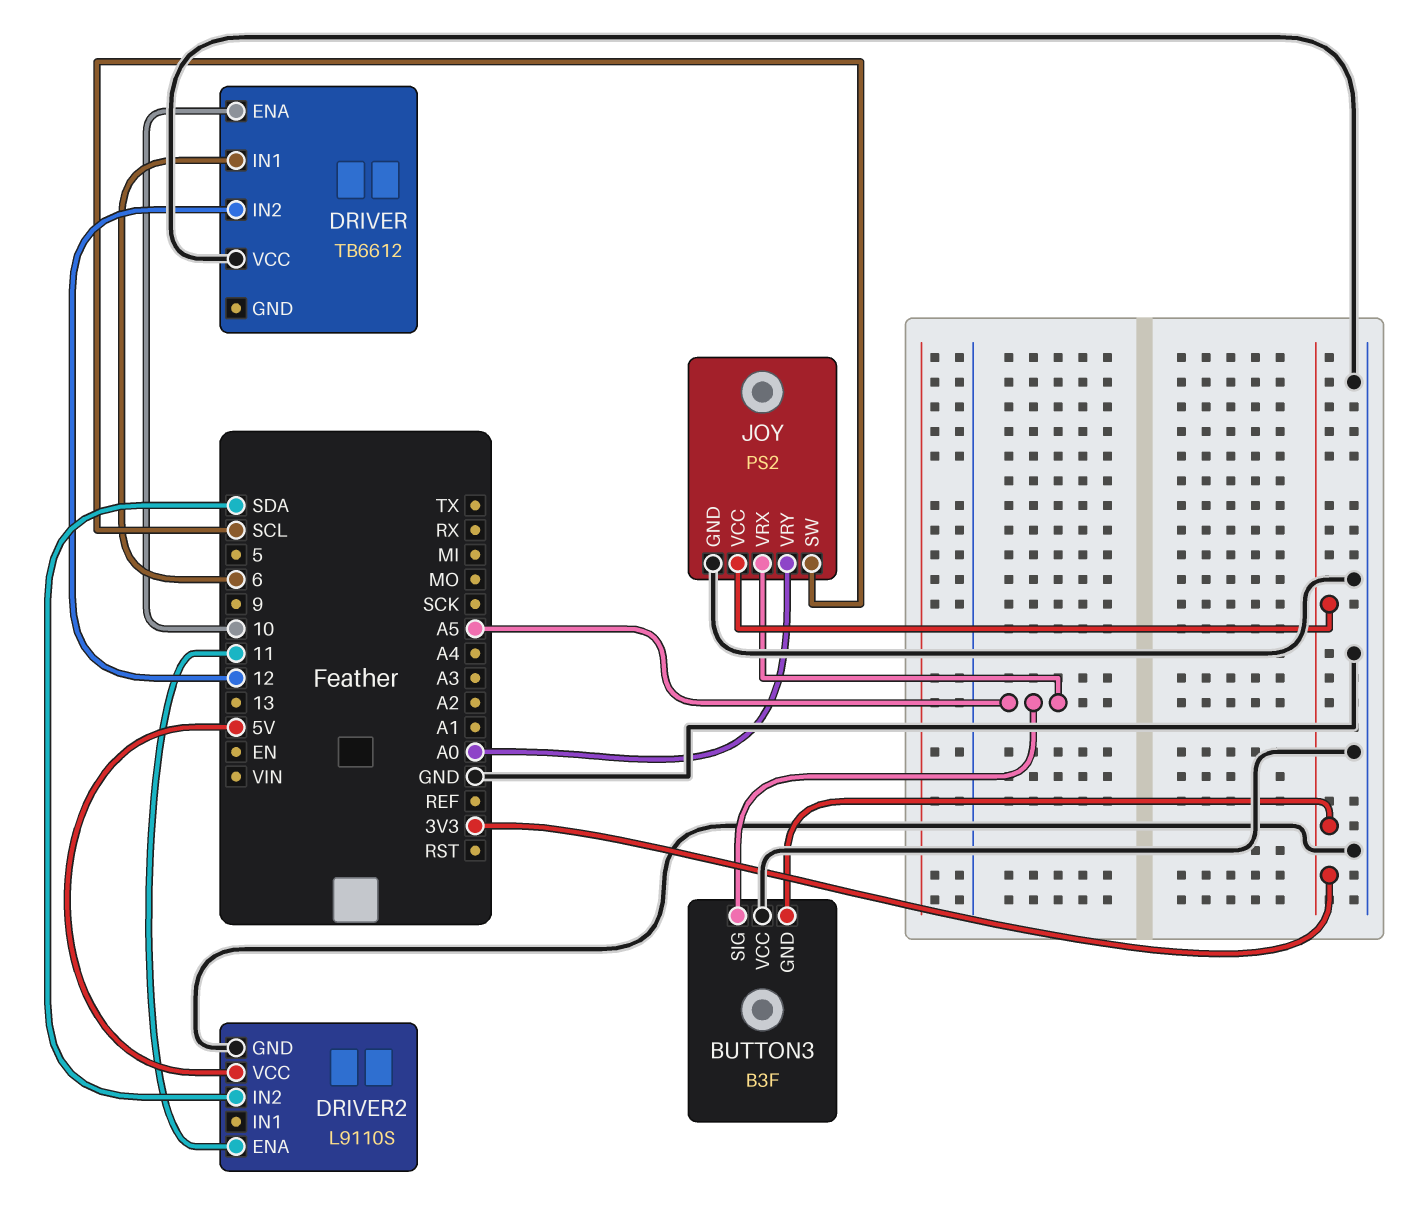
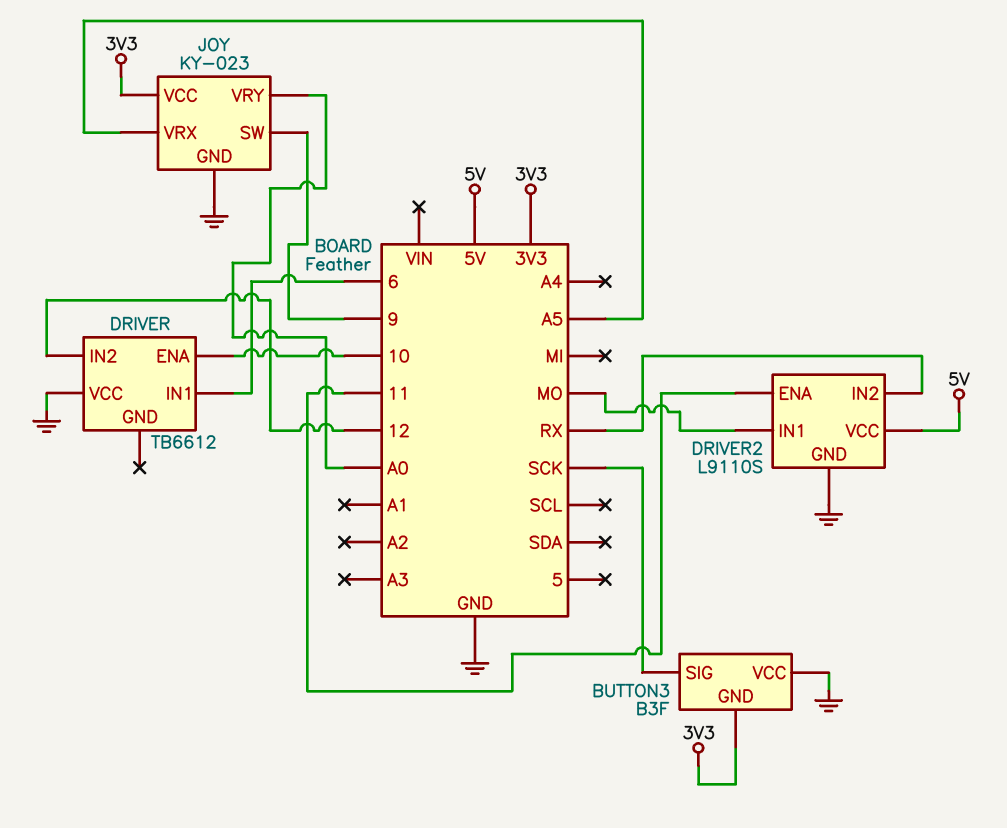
BUTTON3 pin SIG: A5 -> SCK
DRIVER2 pin IN1: none -> MO
DRIVER2 pin IN2: SDA -> RX
JOY: PS2 -> KY-023
JOY pin SW: SCL -> 9

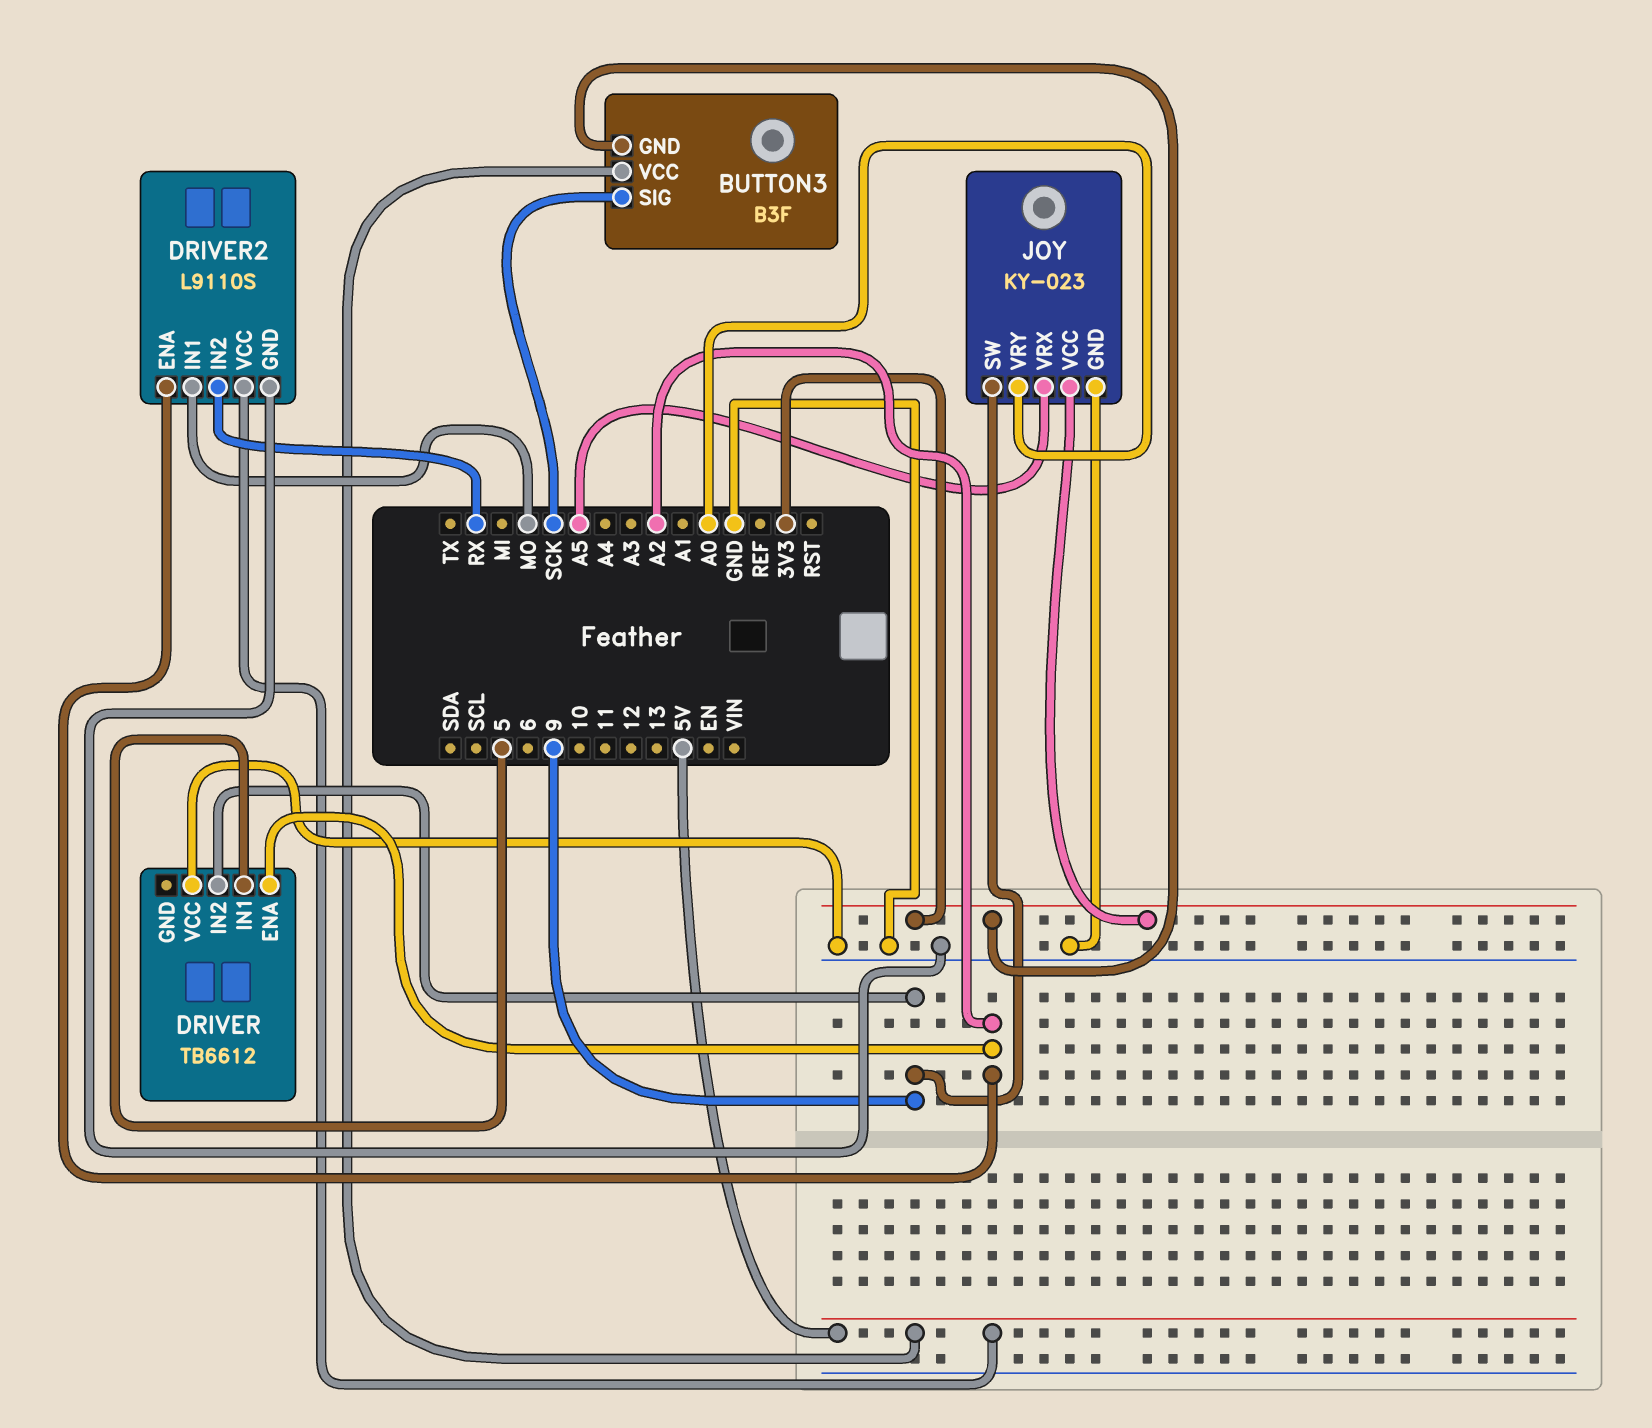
BUTTON3 pin VCC: GND -> 5V
DRIVER pin ENA: 10 -> A2
DRIVER pin IN1: 6 -> 5
DRIVER pin IN2: 12 -> 9
DRIVER2 pin ENA: 11 -> A2

